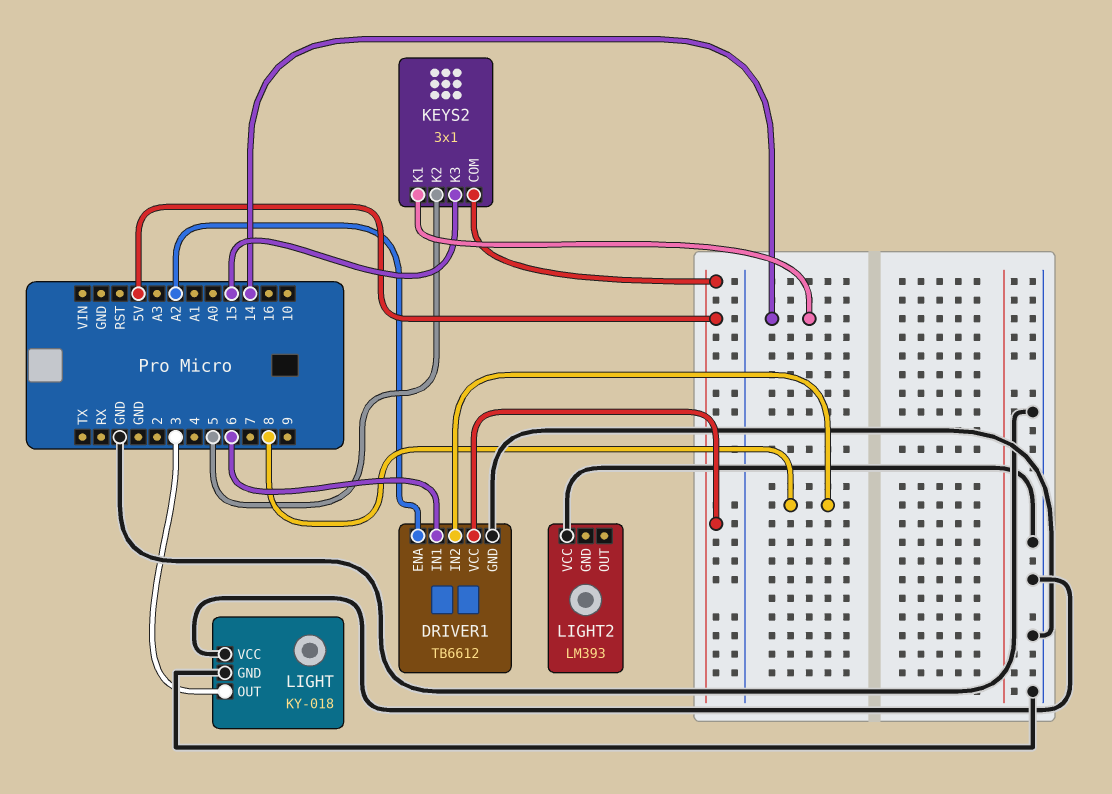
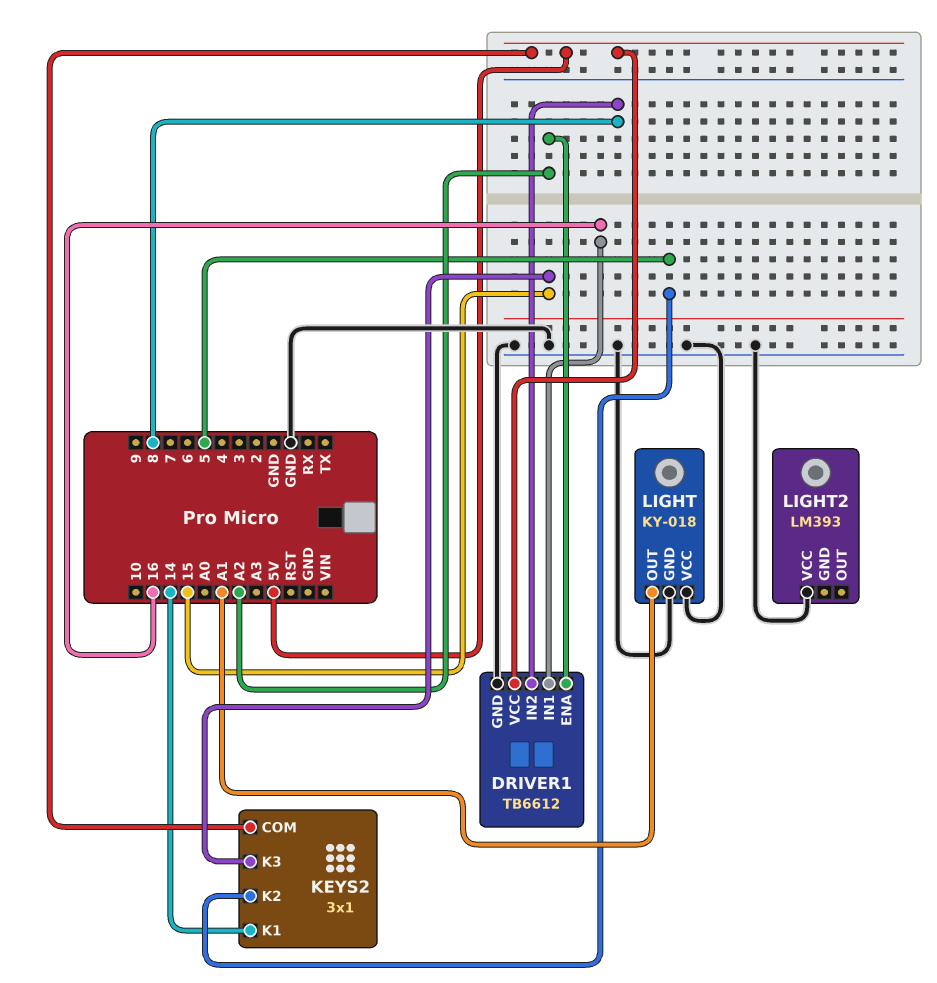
DRIVER1 pin IN1: 6 -> 16
LIGHT pin OUT: 3 -> A1

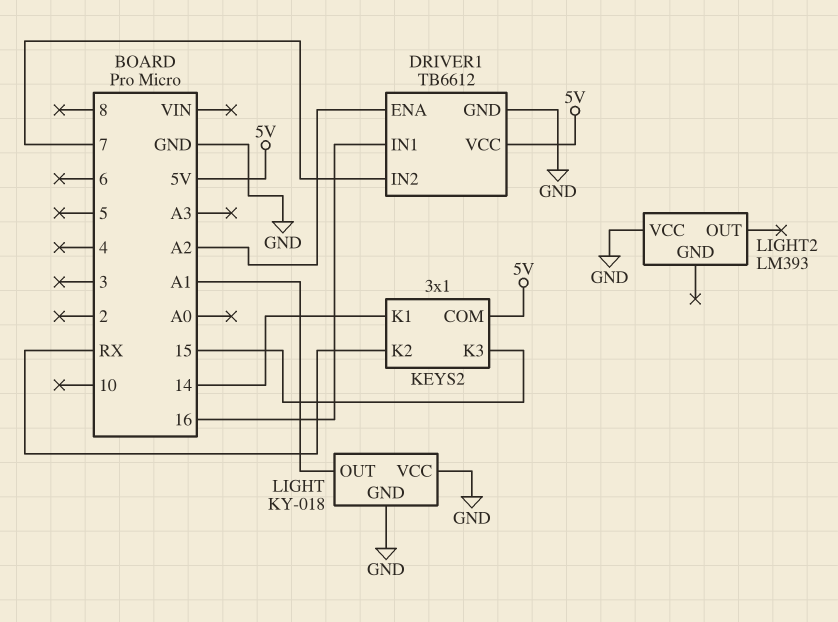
DRIVER1 pin IN2: 8 -> 7
KEYS2 pin K2: 5 -> RX

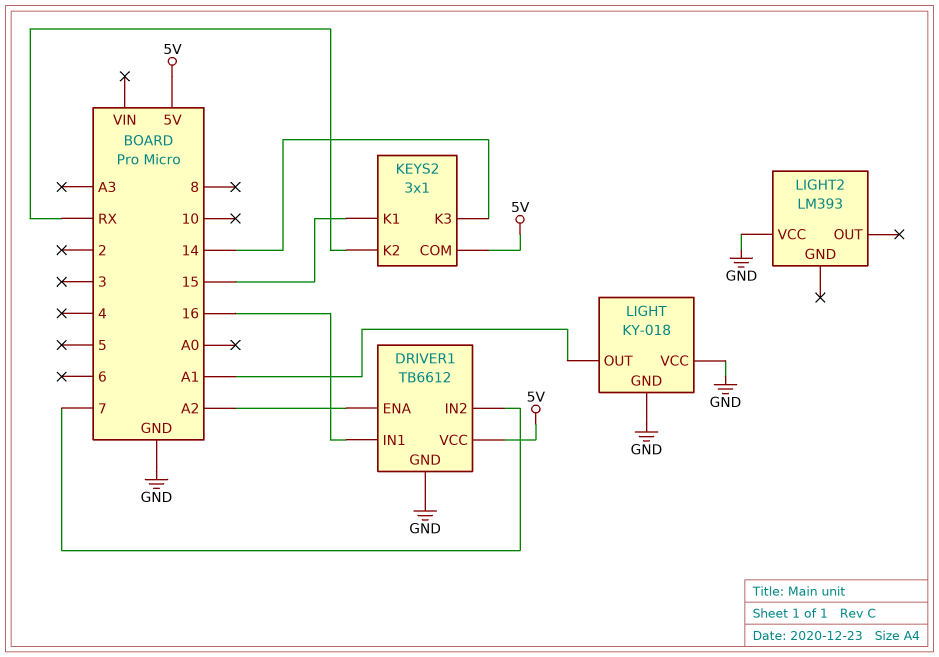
KEYS2 pin K1: 14 -> 15
KEYS2 pin K3: 15 -> 14

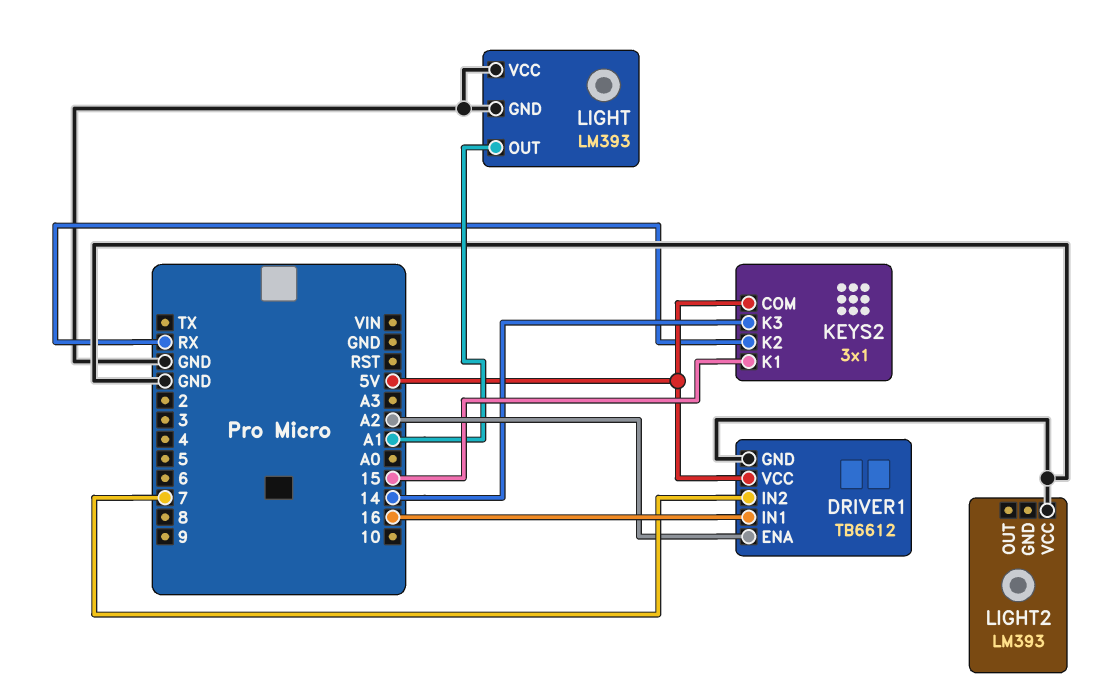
LIGHT: KY-018 -> LM393

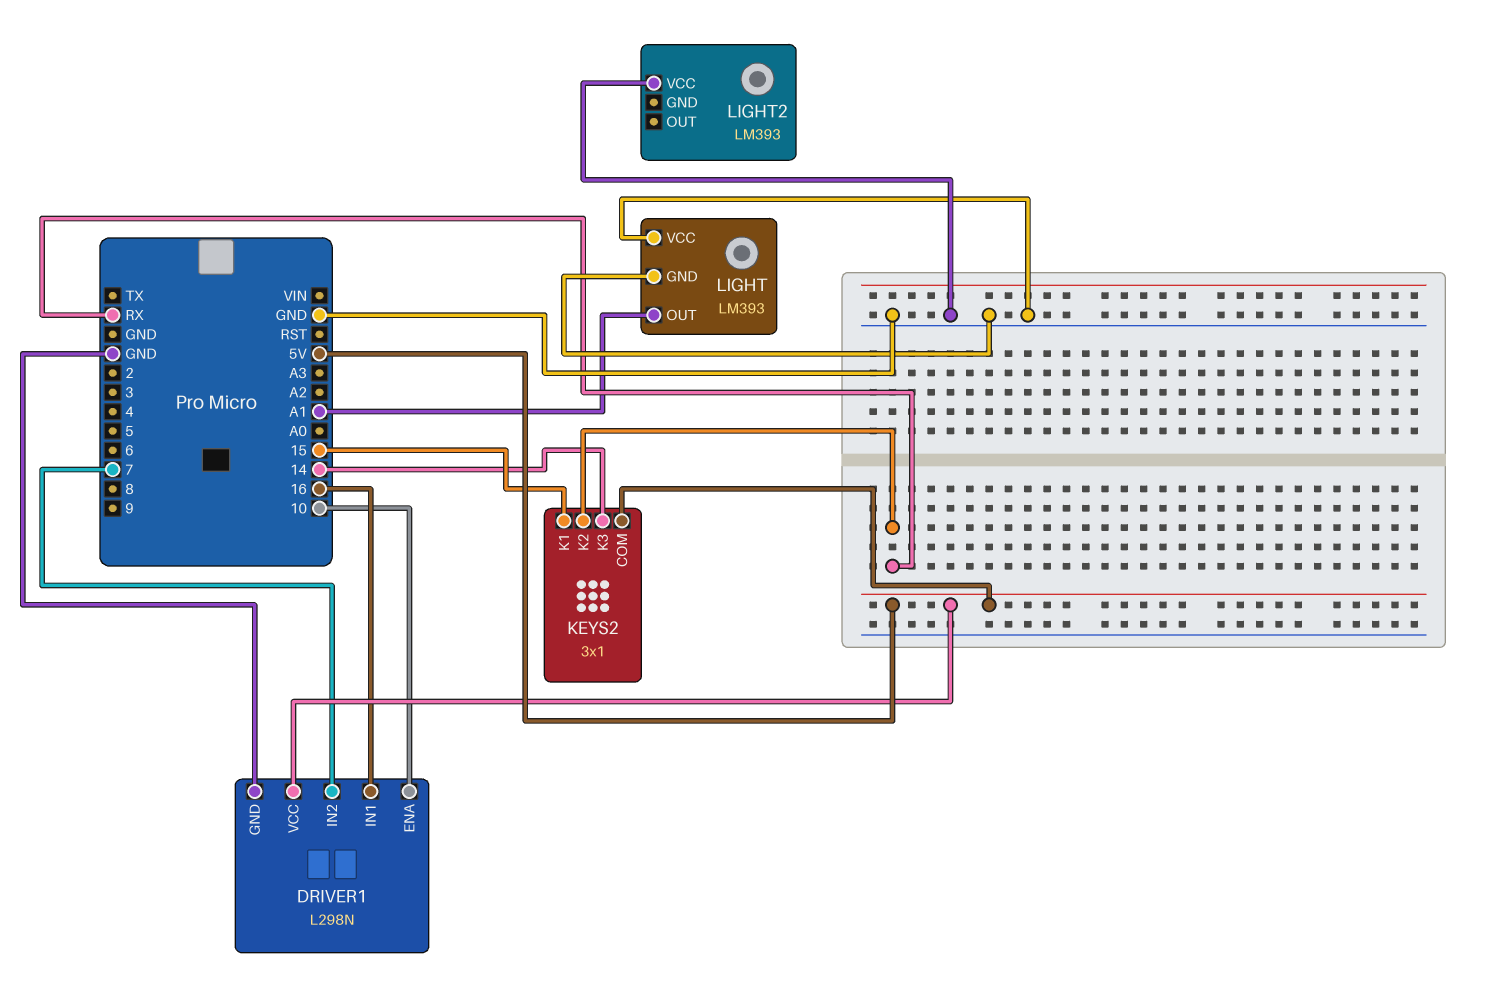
DRIVER1: TB6612 -> L298N
DRIVER1 pin ENA: A2 -> 10

